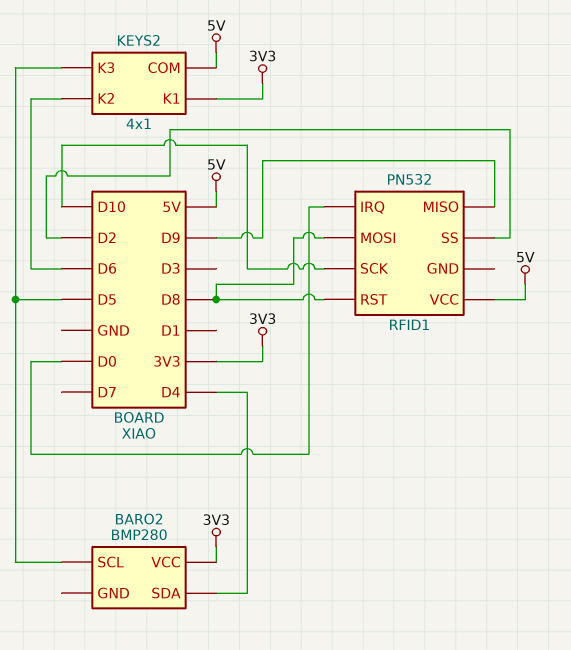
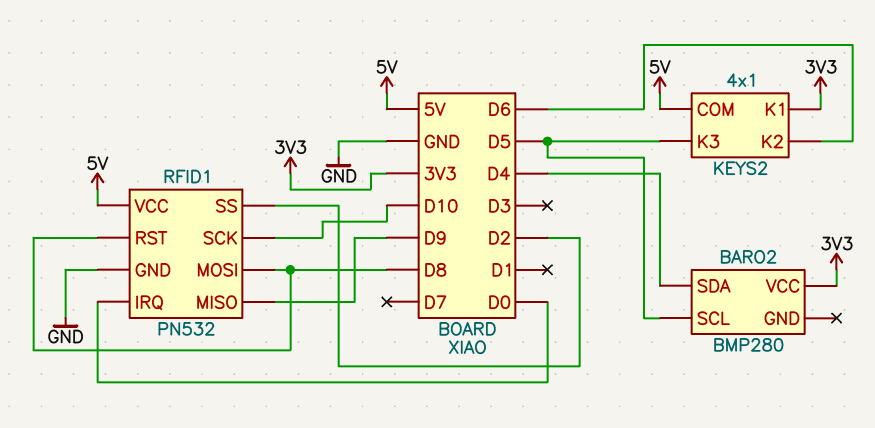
RFID1 pin GND: none -> GND

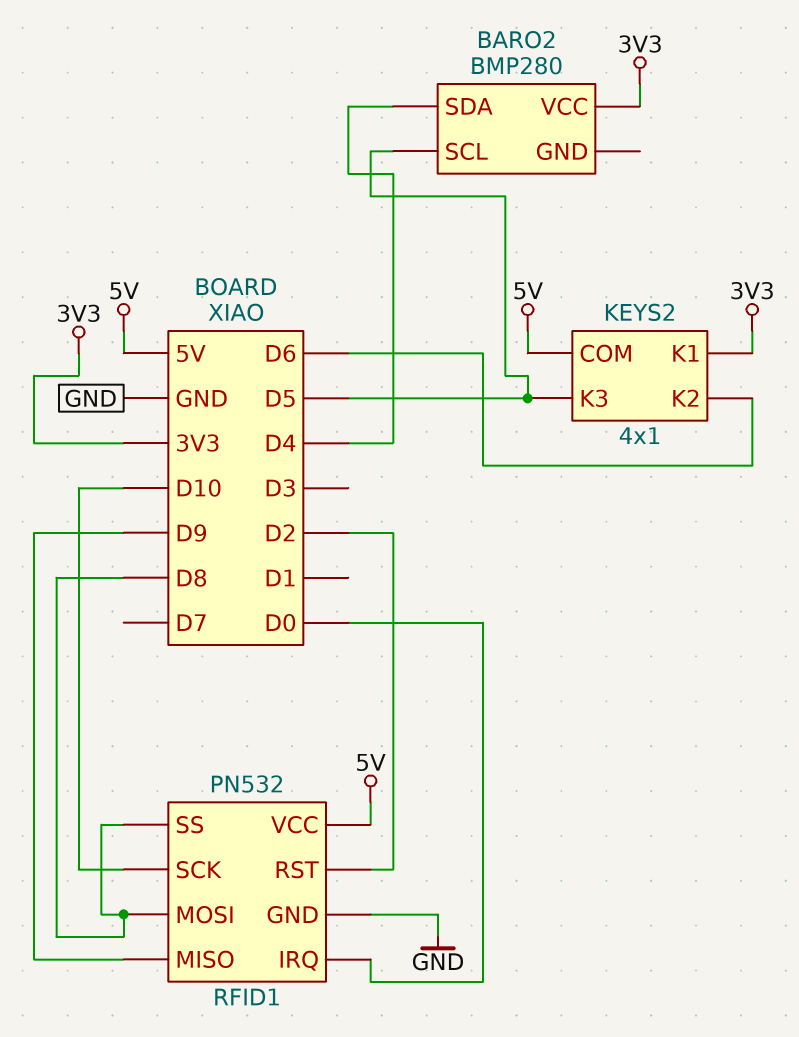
RFID1 pin RST: D8 -> D2
RFID1 pin SS: D2 -> D8

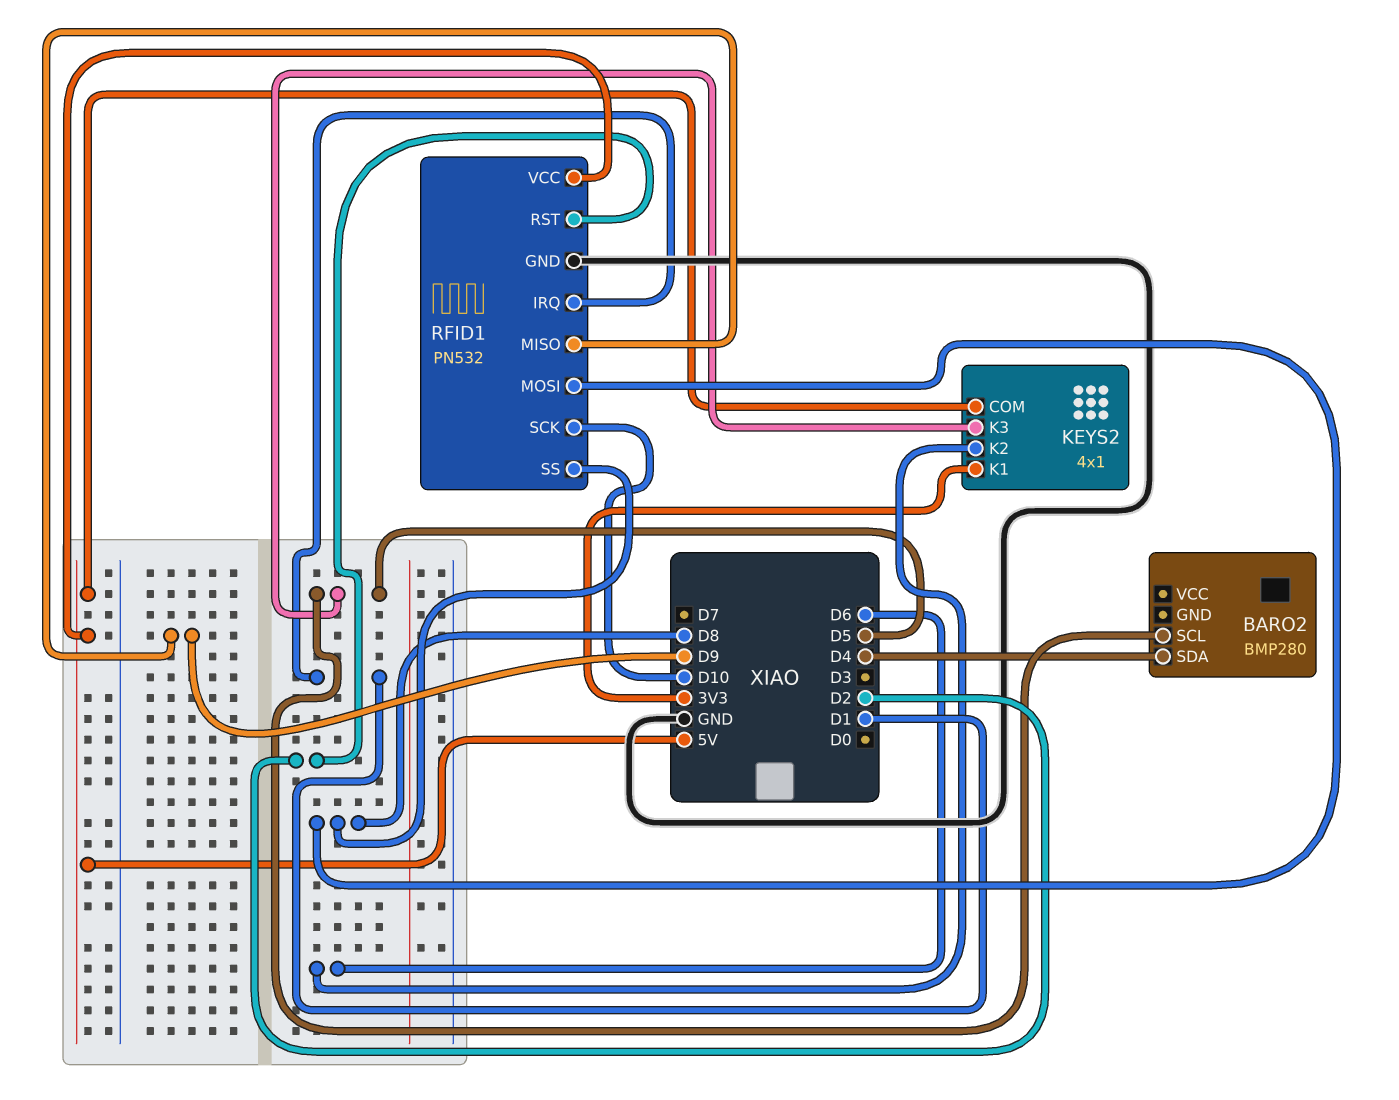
BARO2 pin VCC: 3V3 -> none
RFID1 pin IRQ: D0 -> D1

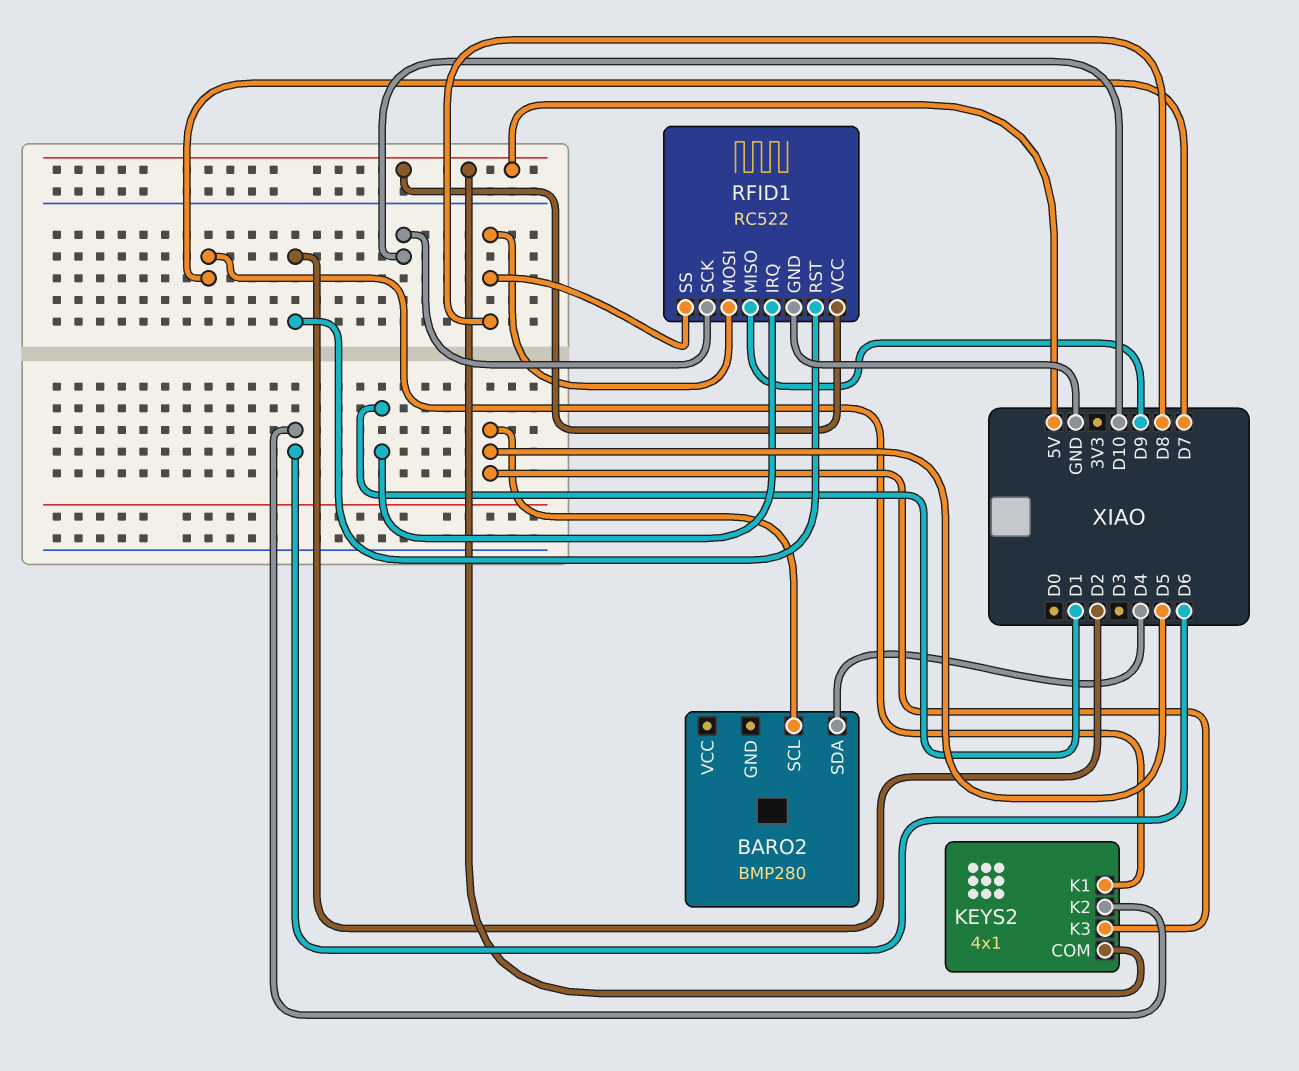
KEYS2 pin K1: 3V3 -> D7
RFID1: PN532 -> RC522

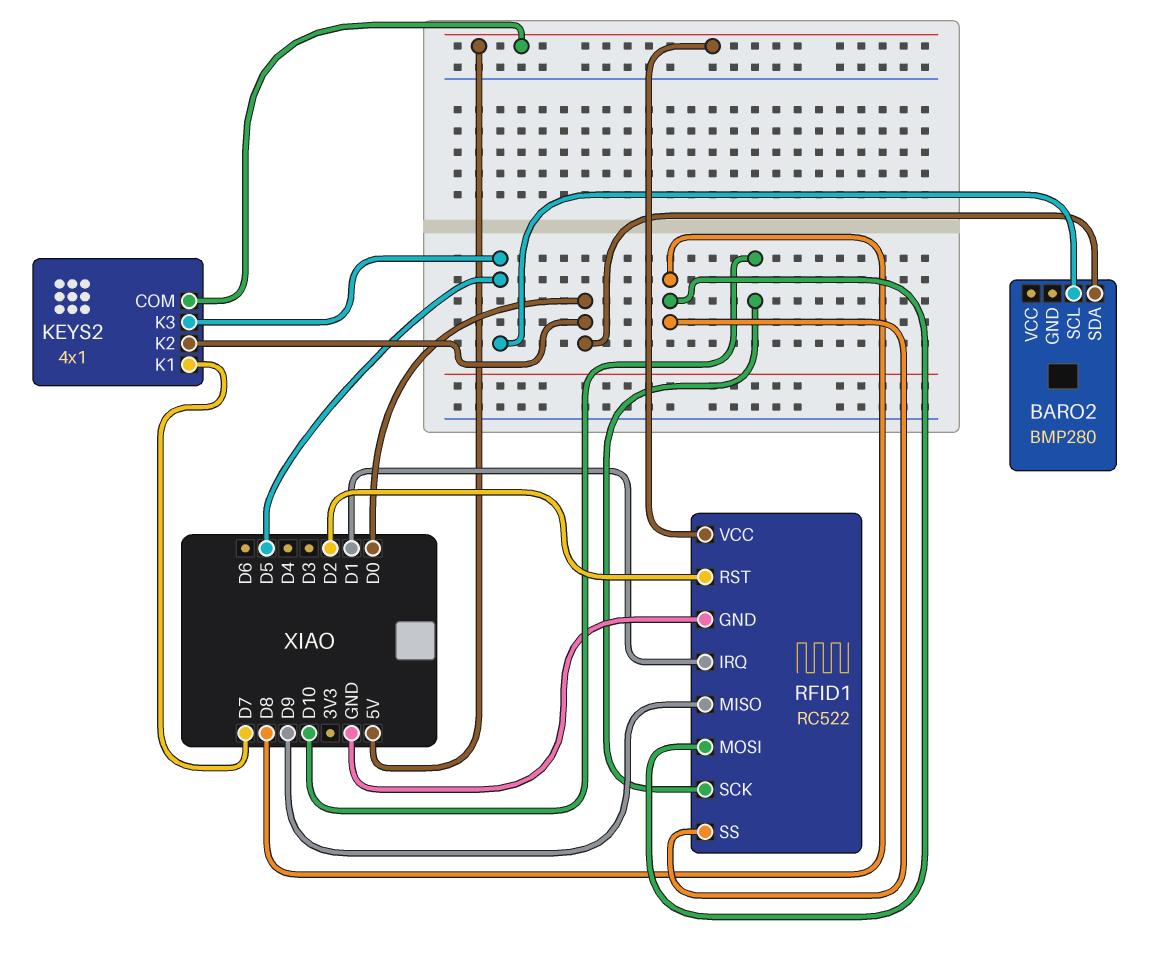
BARO2 pin SDA: D4 -> D0
KEYS2 pin K2: D6 -> D0

